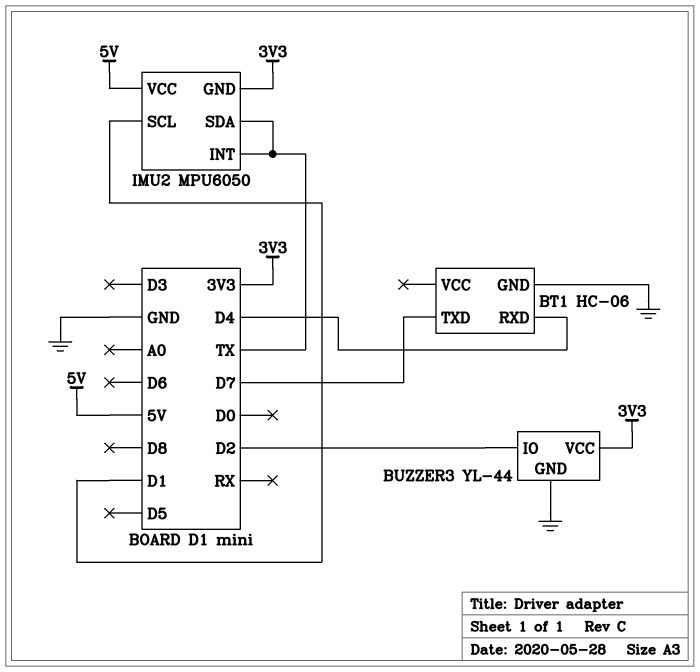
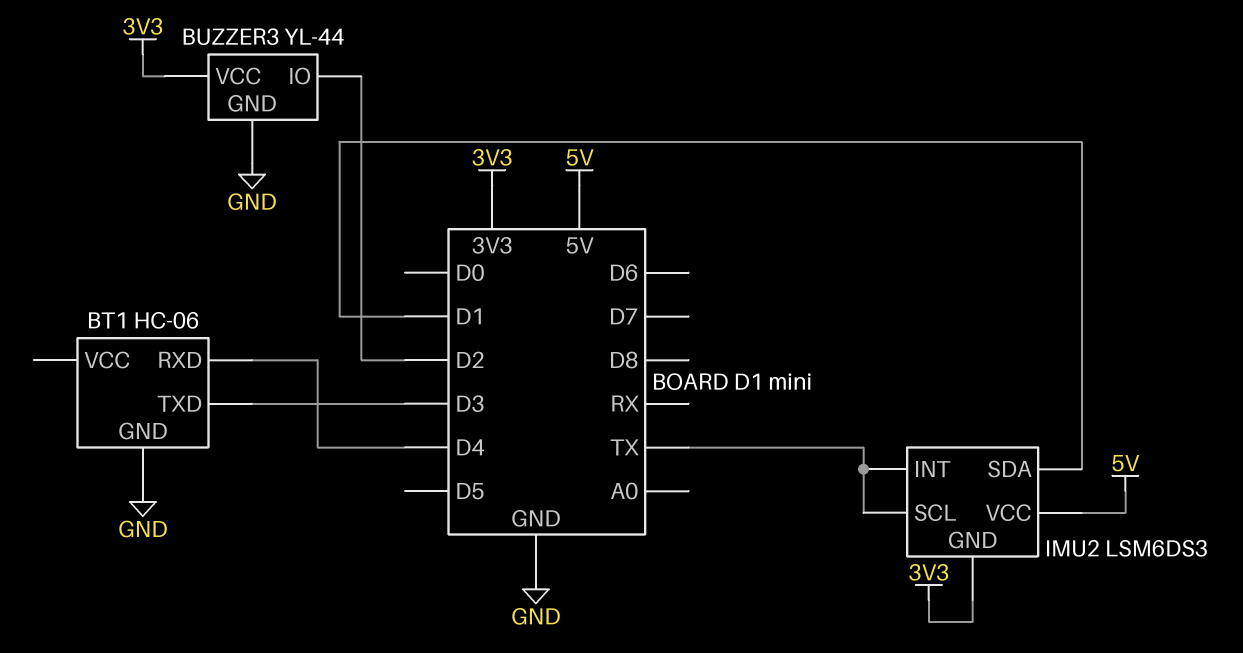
BT1 pin TXD: D7 -> D3
IMU2: MPU6050 -> LSM6DS3
IMU2 pin SCL: D1 -> TX
IMU2 pin SDA: TX -> D1

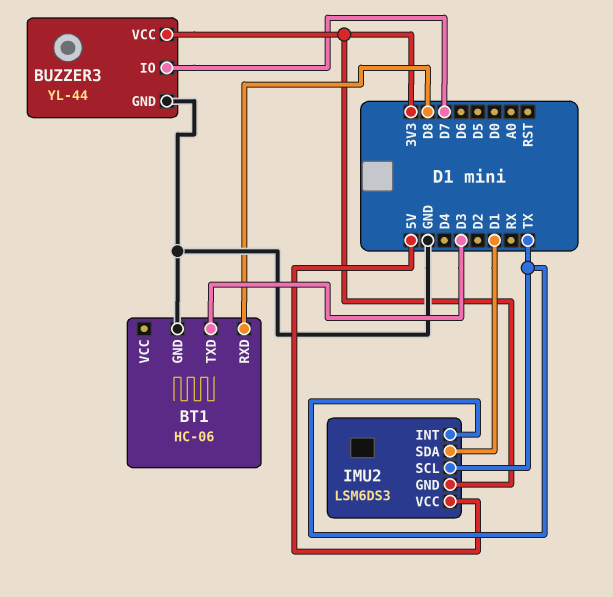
BT1 pin RXD: D4 -> D8
BUZZER3 pin IO: D2 -> D7

